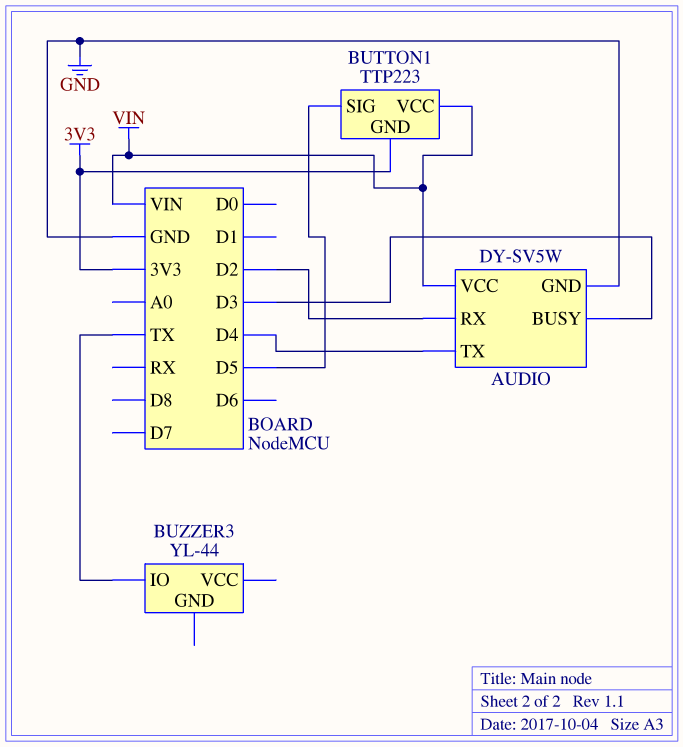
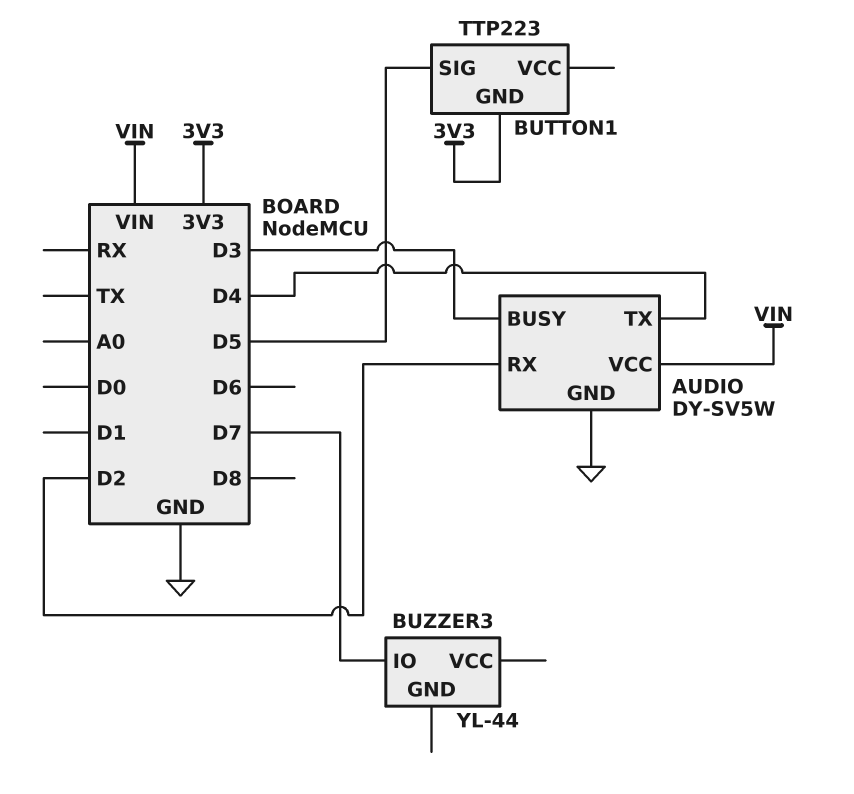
BUTTON1 pin VCC: VIN -> none
BUZZER3 pin IO: TX -> D7

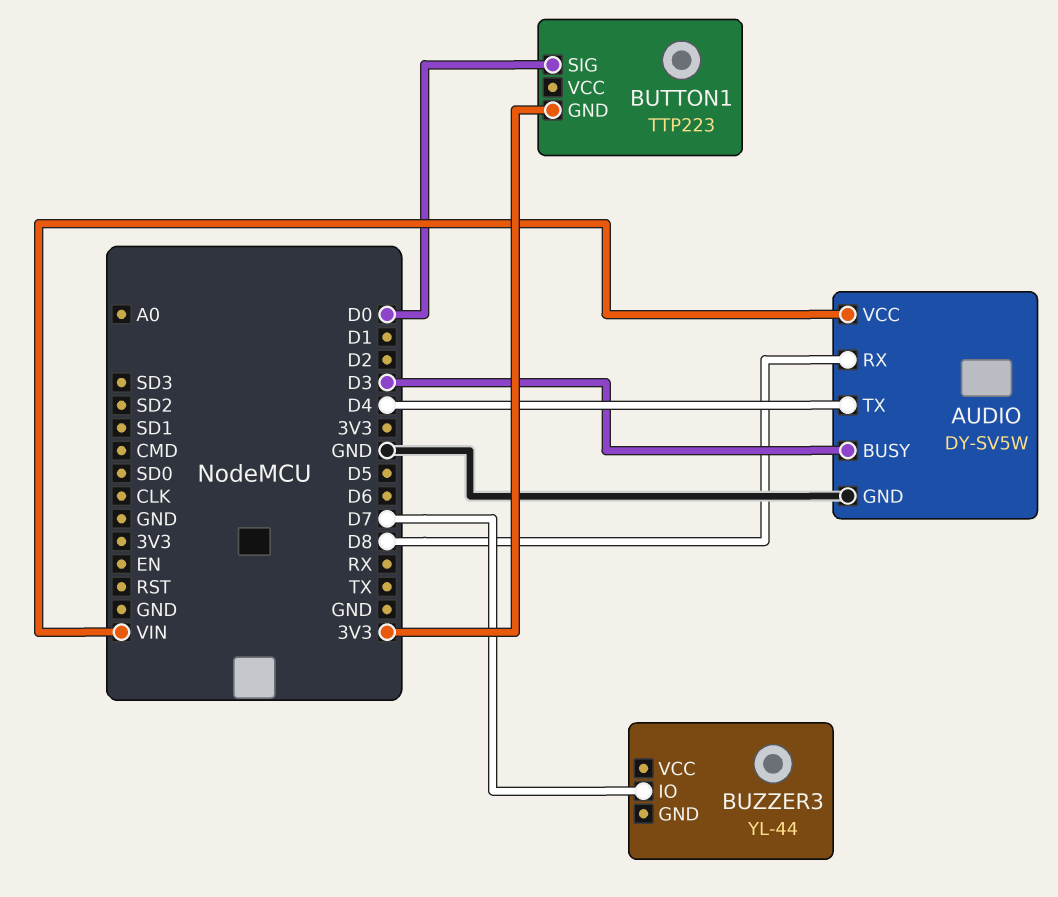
AUDIO pin RX: D2 -> D8
BUTTON1 pin SIG: D5 -> D0

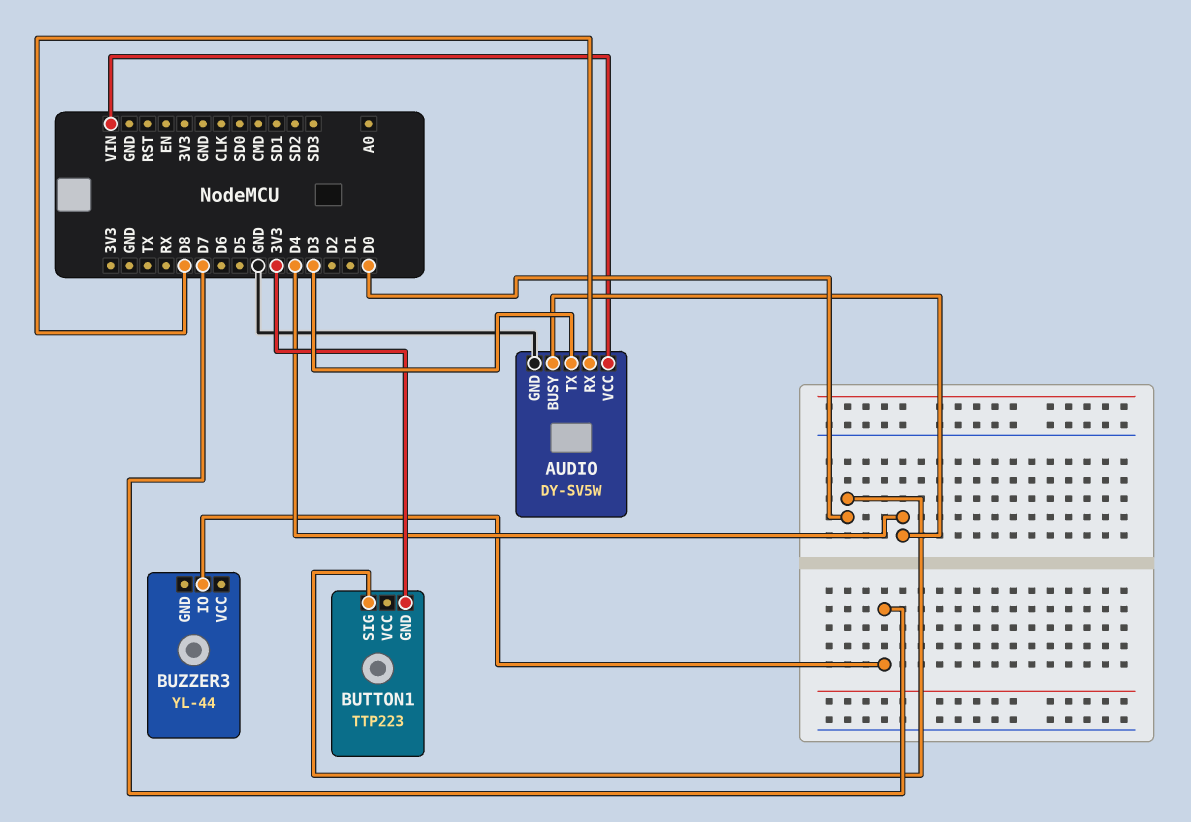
AUDIO pin BUSY: D3 -> D4
AUDIO pin TX: D4 -> D3

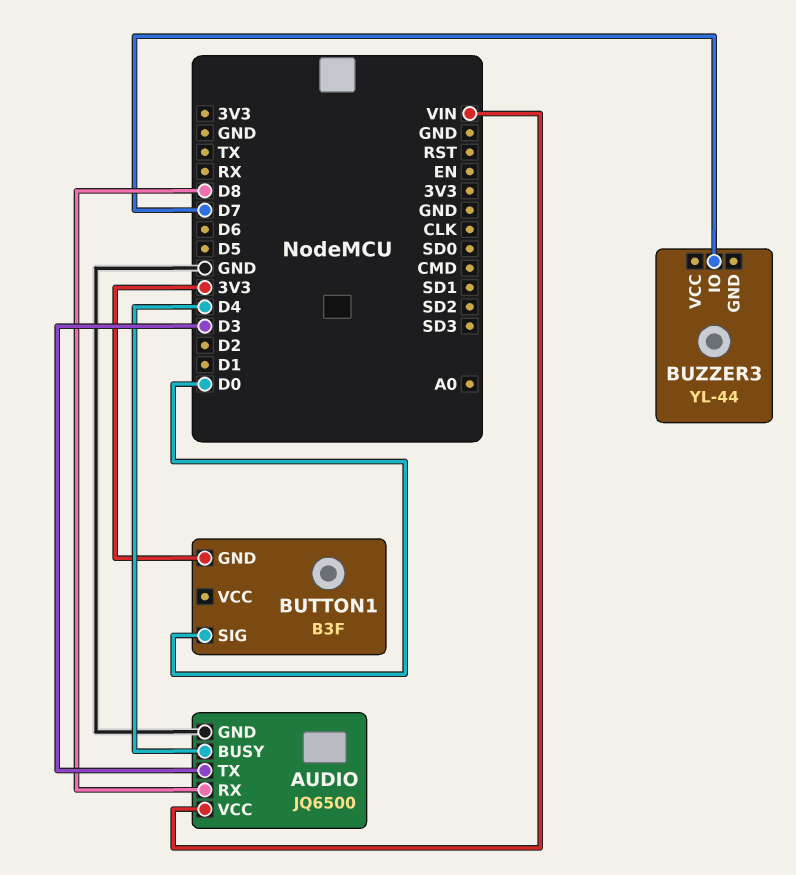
AUDIO: DY-SV5W -> JQ6500
BUTTON1: TTP223 -> B3F

